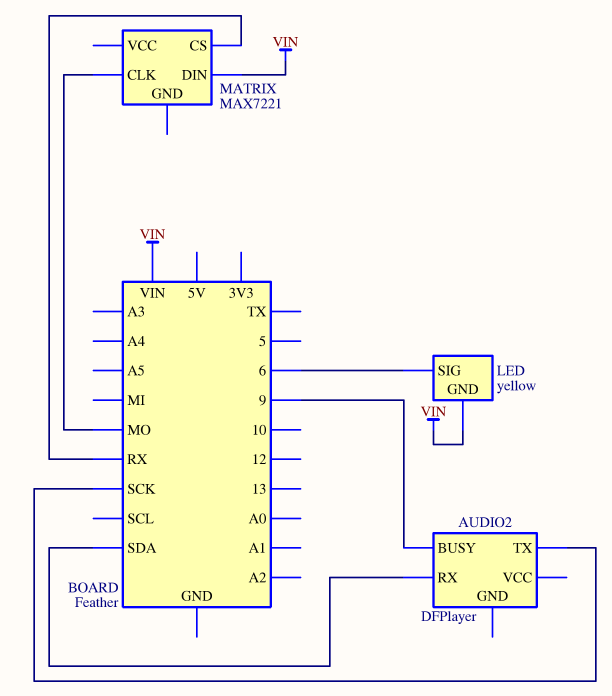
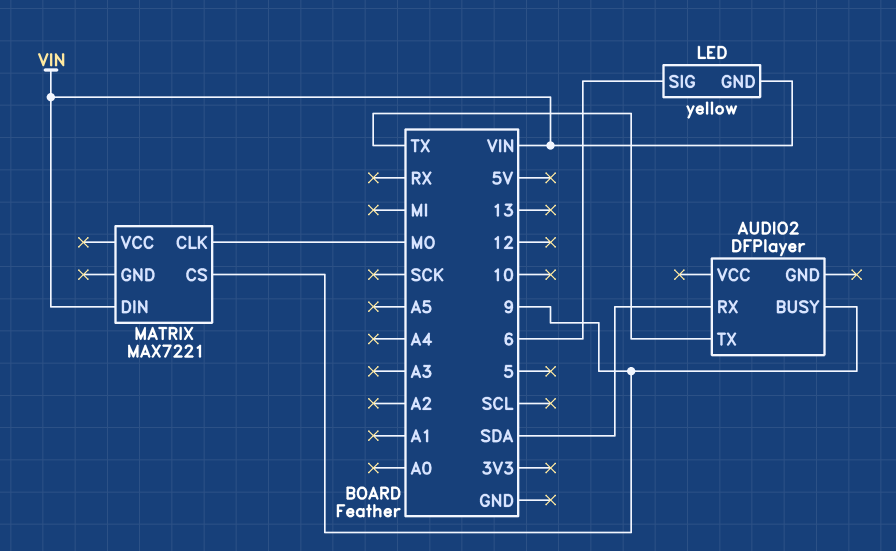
AUDIO2 pin TX: SCK -> TX
MATRIX pin CS: RX -> 9

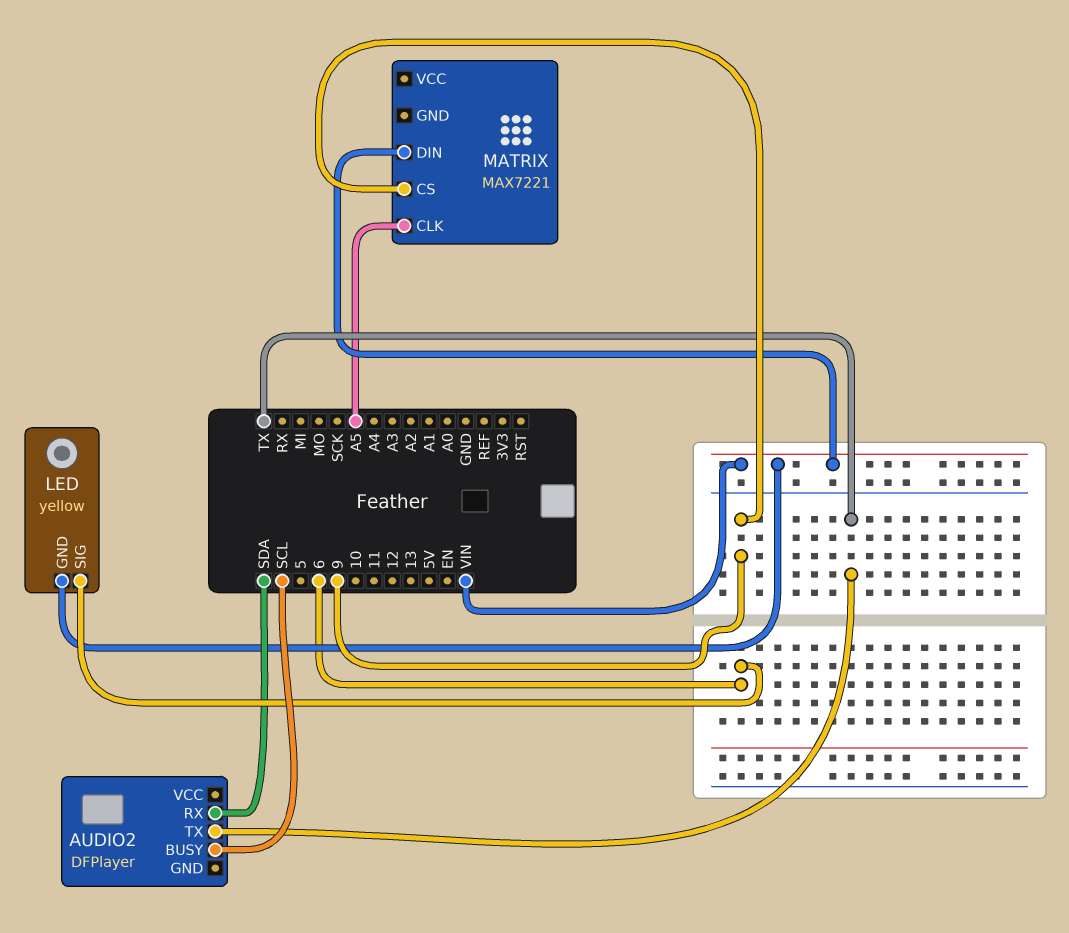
AUDIO2 pin BUSY: 9 -> SCL
MATRIX pin CLK: MO -> A5

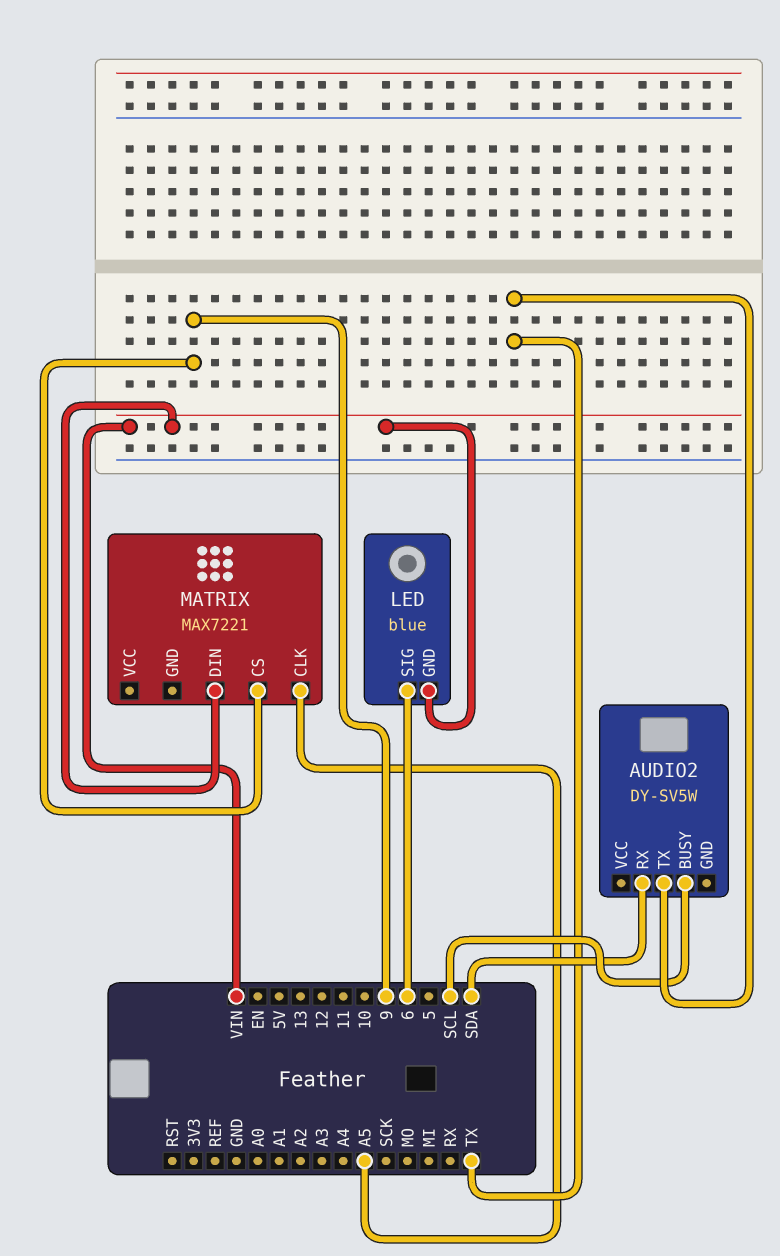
AUDIO2: DFPlayer -> DY-SV5W
LED: yellow -> blue

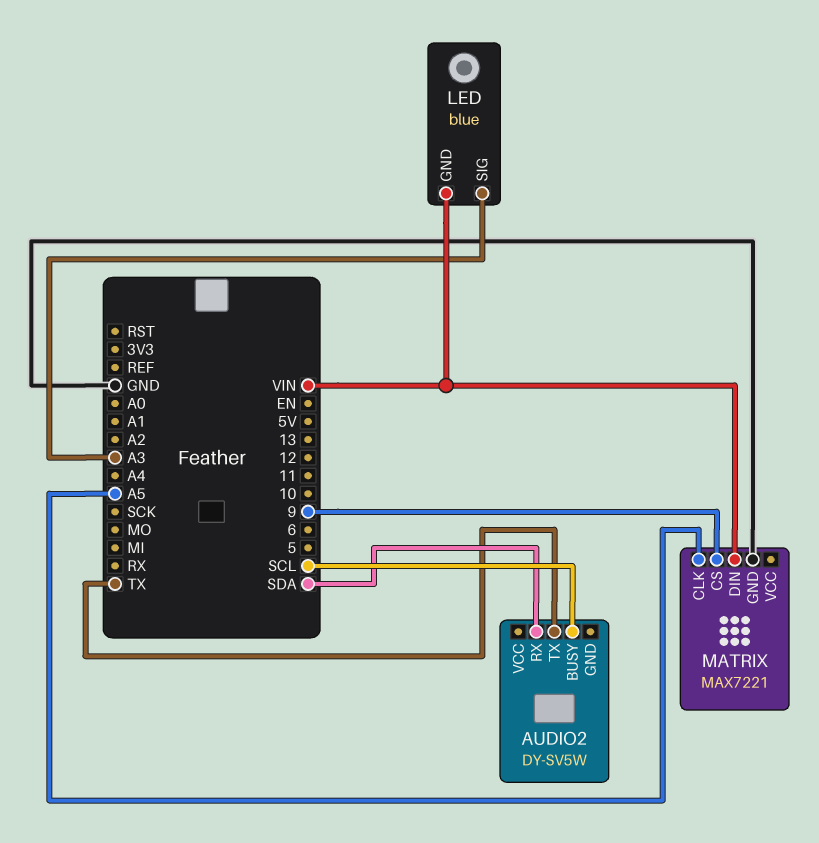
LED pin SIG: 6 -> A3
MATRIX pin GND: none -> GND

